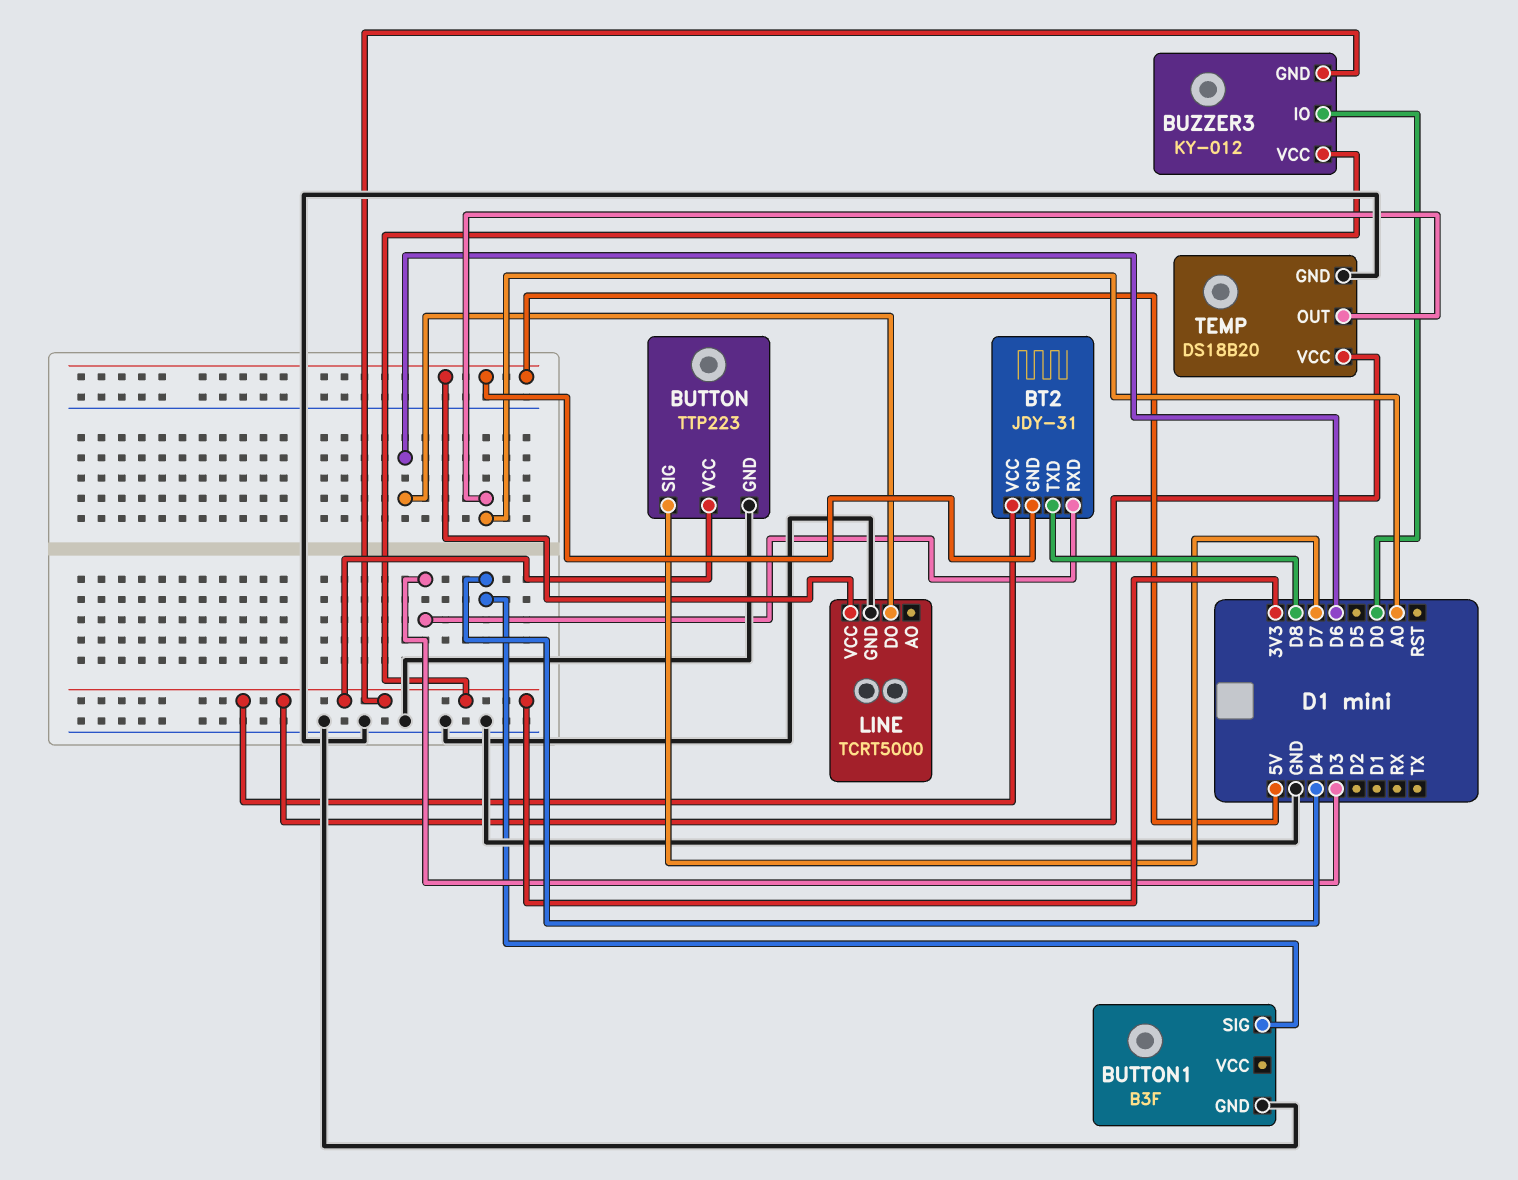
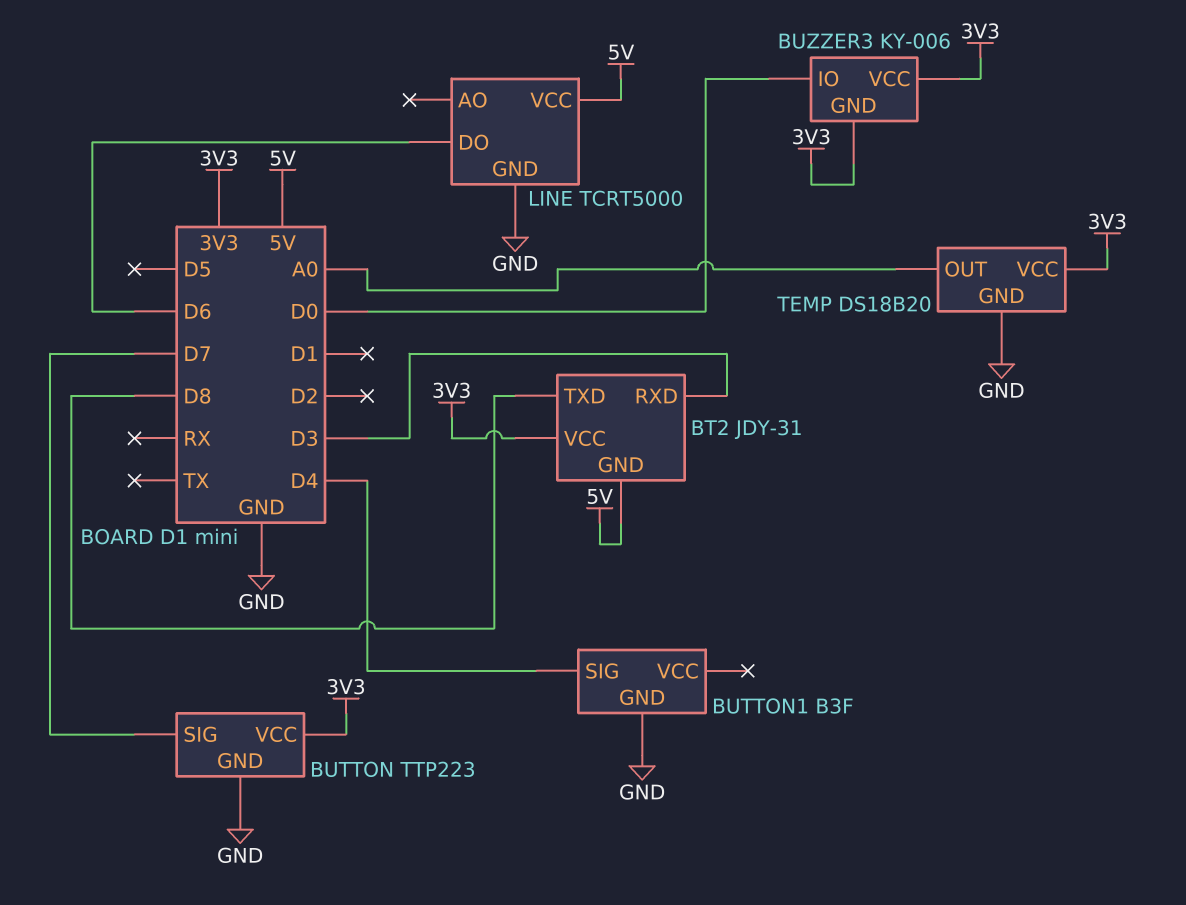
BUZZER3: KY-012 -> KY-006

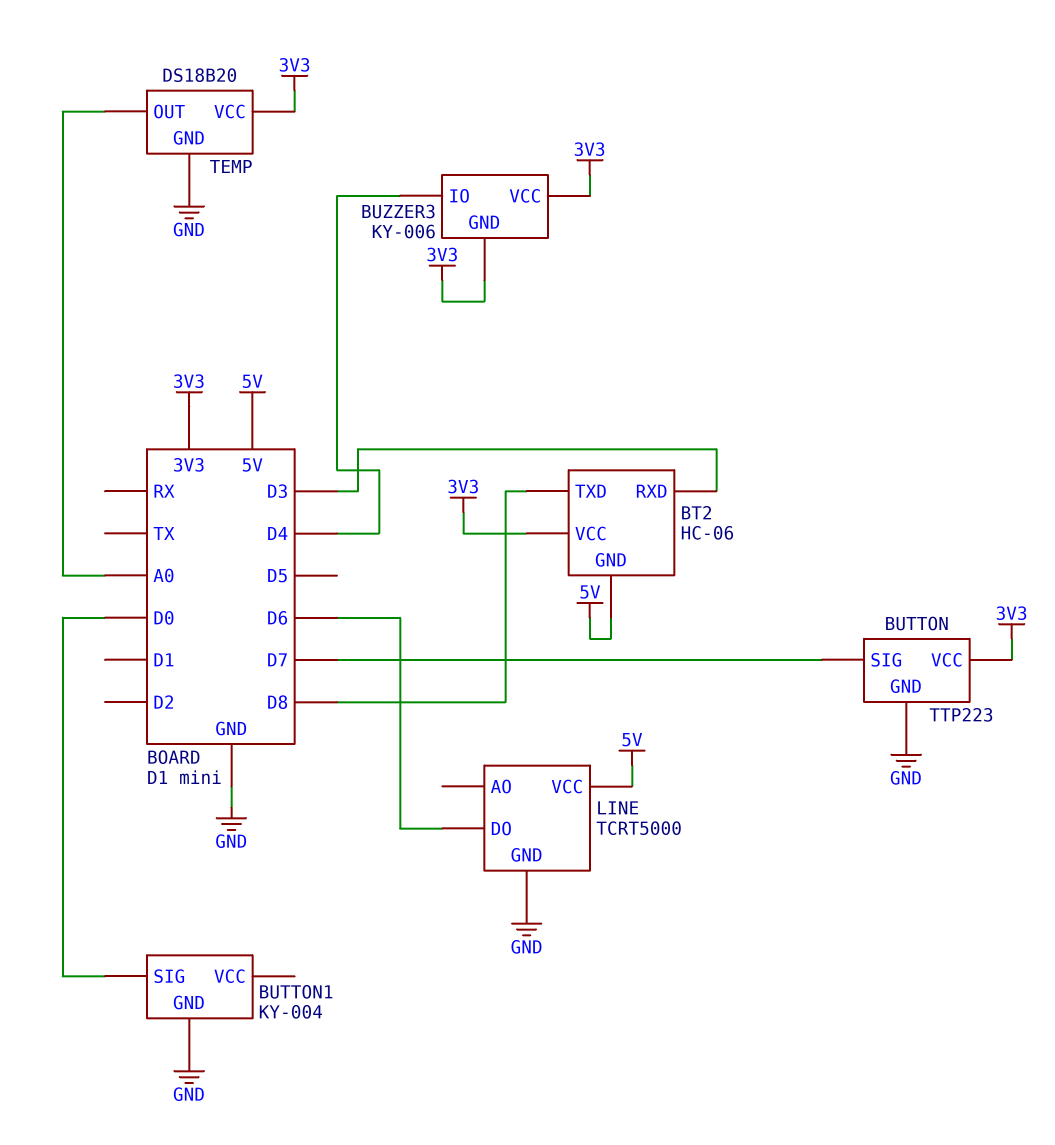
BT2: JDY-31 -> HC-06
BUTTON1: B3F -> KY-004
BUTTON1 pin SIG: D4 -> D0
BUZZER3 pin IO: D0 -> D4

